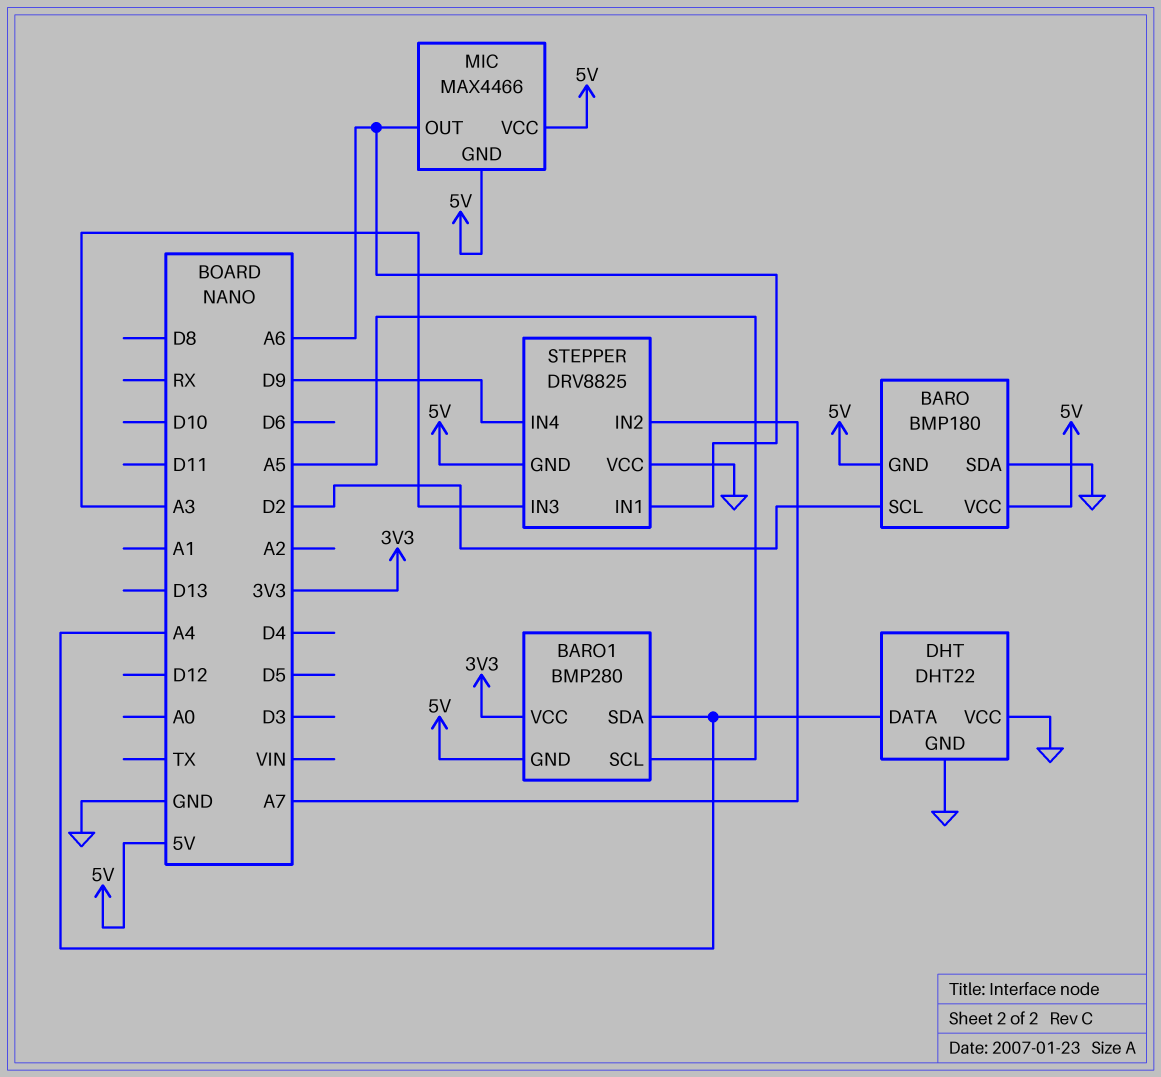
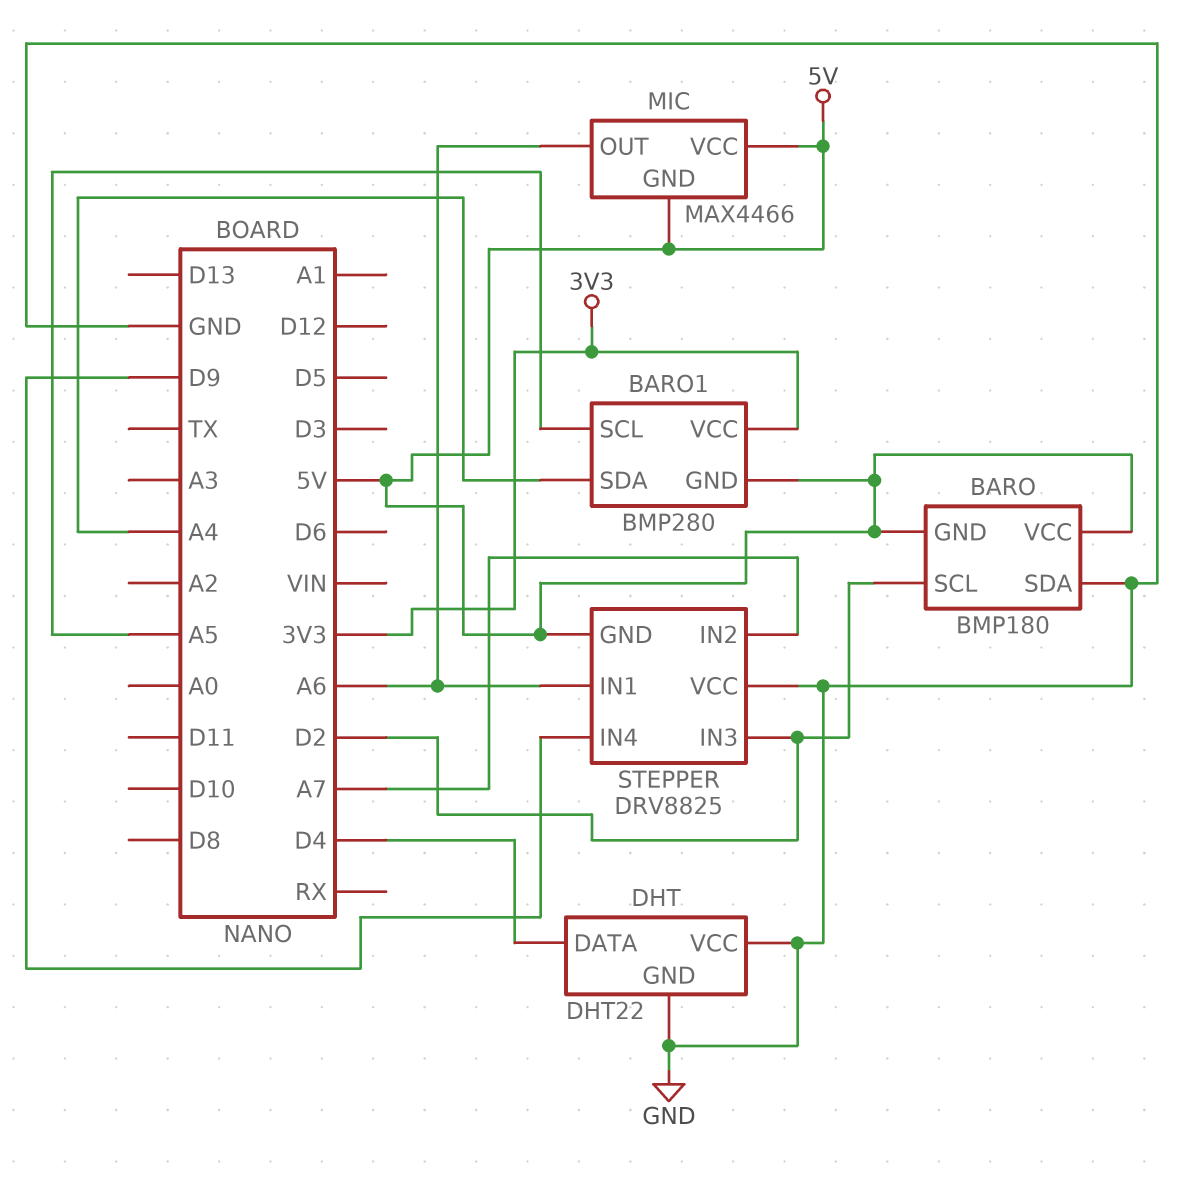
DHT pin DATA: A4 -> D4
STEPPER pin IN3: A3 -> D2

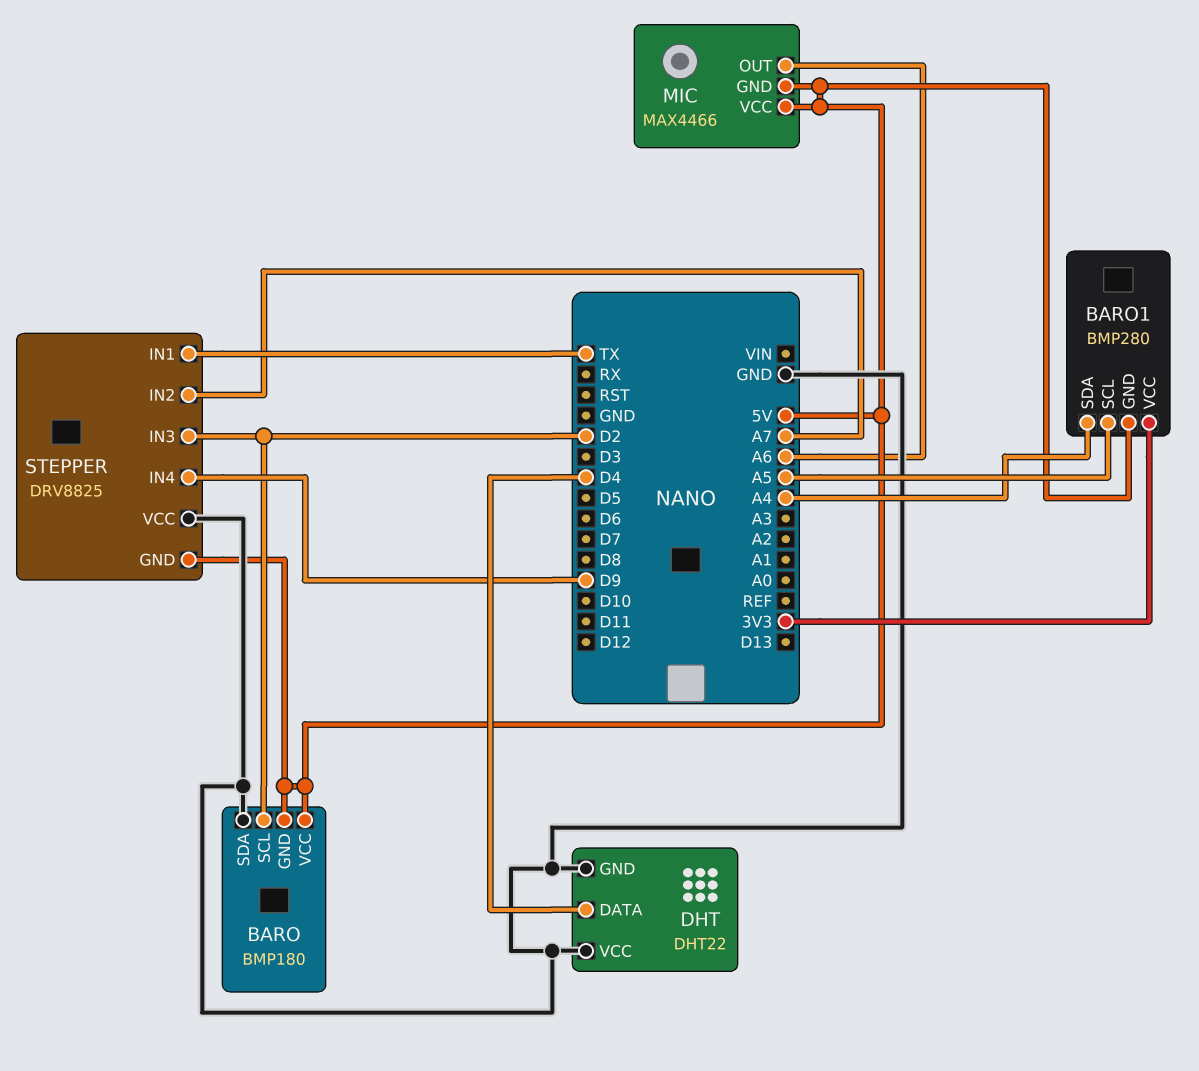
STEPPER pin IN1: A6 -> TX

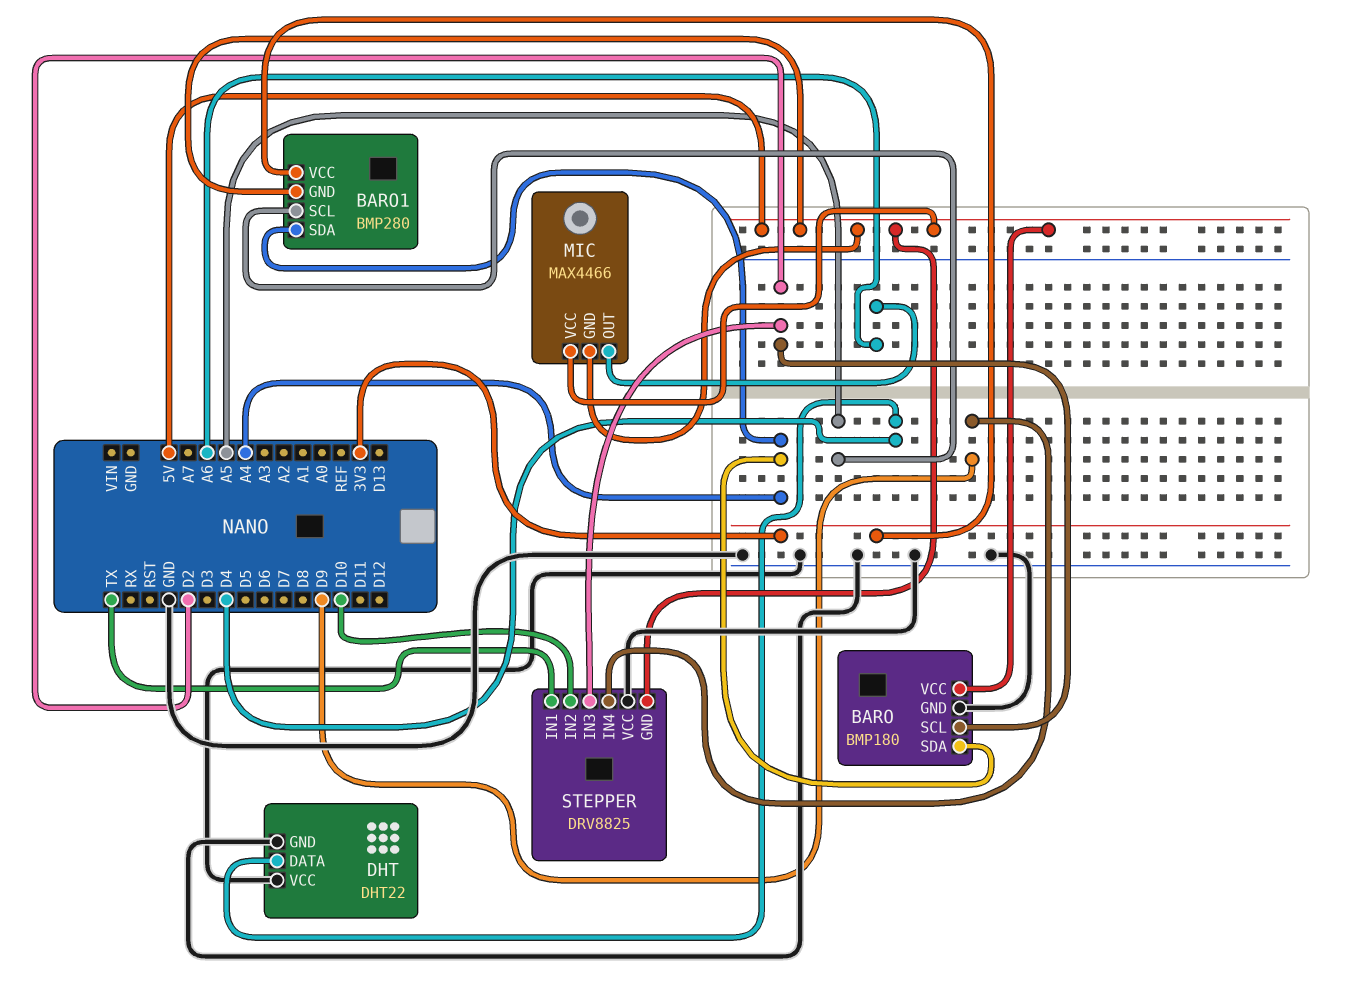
BARO pin GND: 5V -> GND
BARO pin SDA: GND -> A4
STEPPER pin IN2: A7 -> D10

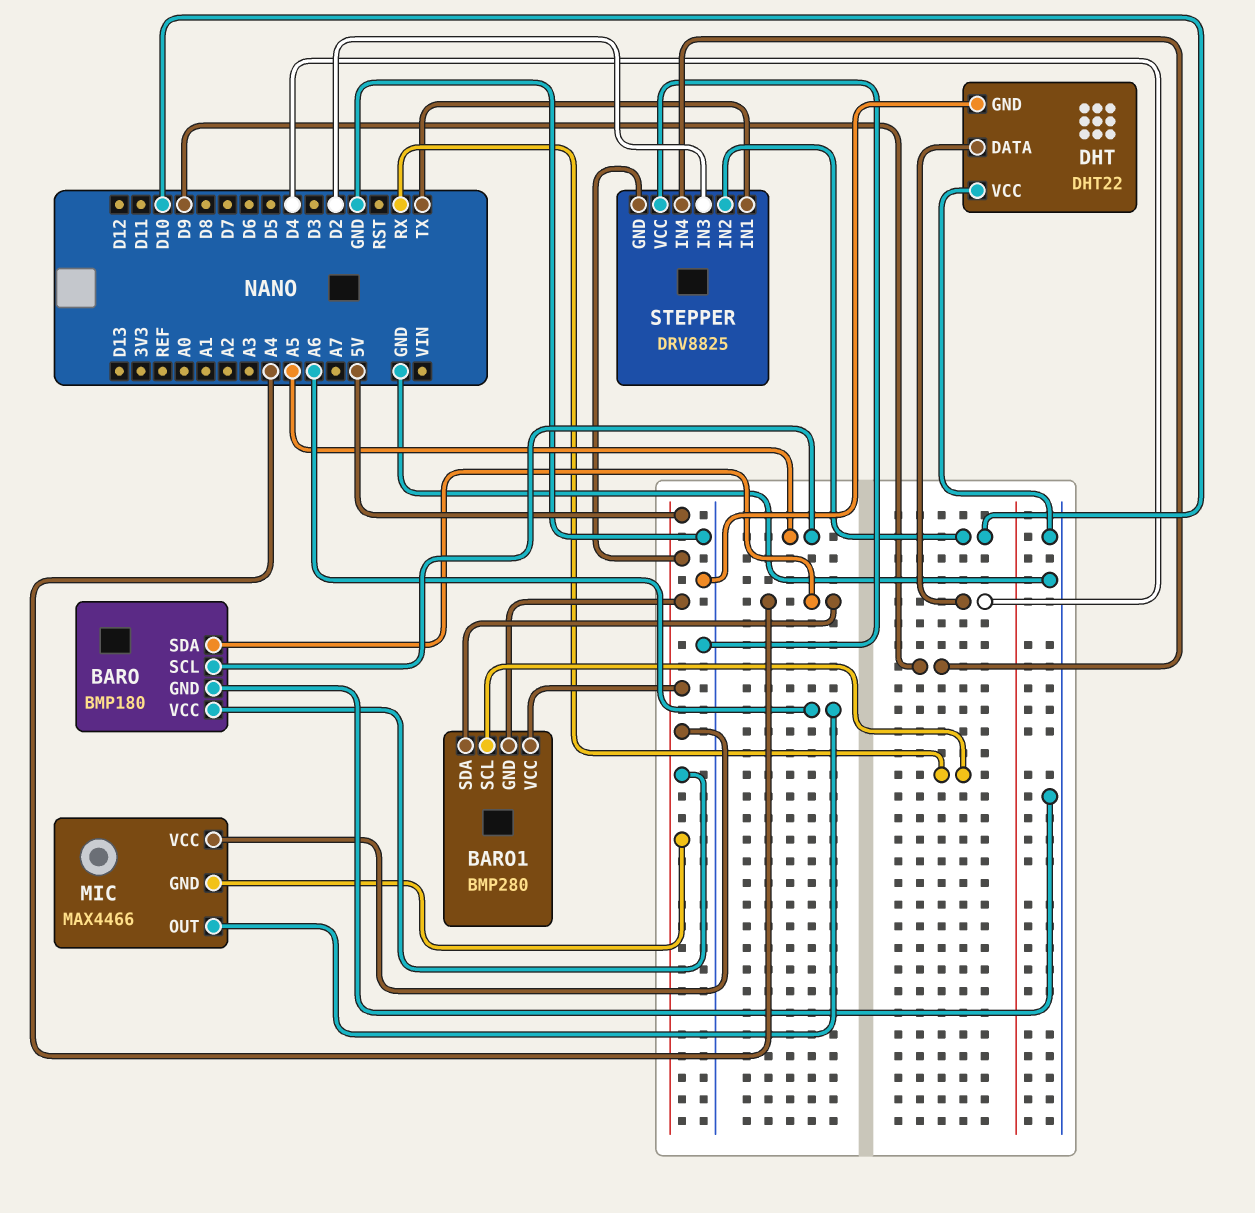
BARO pin SCL: D2 -> A5
BARO1 pin SCL: A5 -> RX
BARO1 pin VCC: 3V3 -> 5V

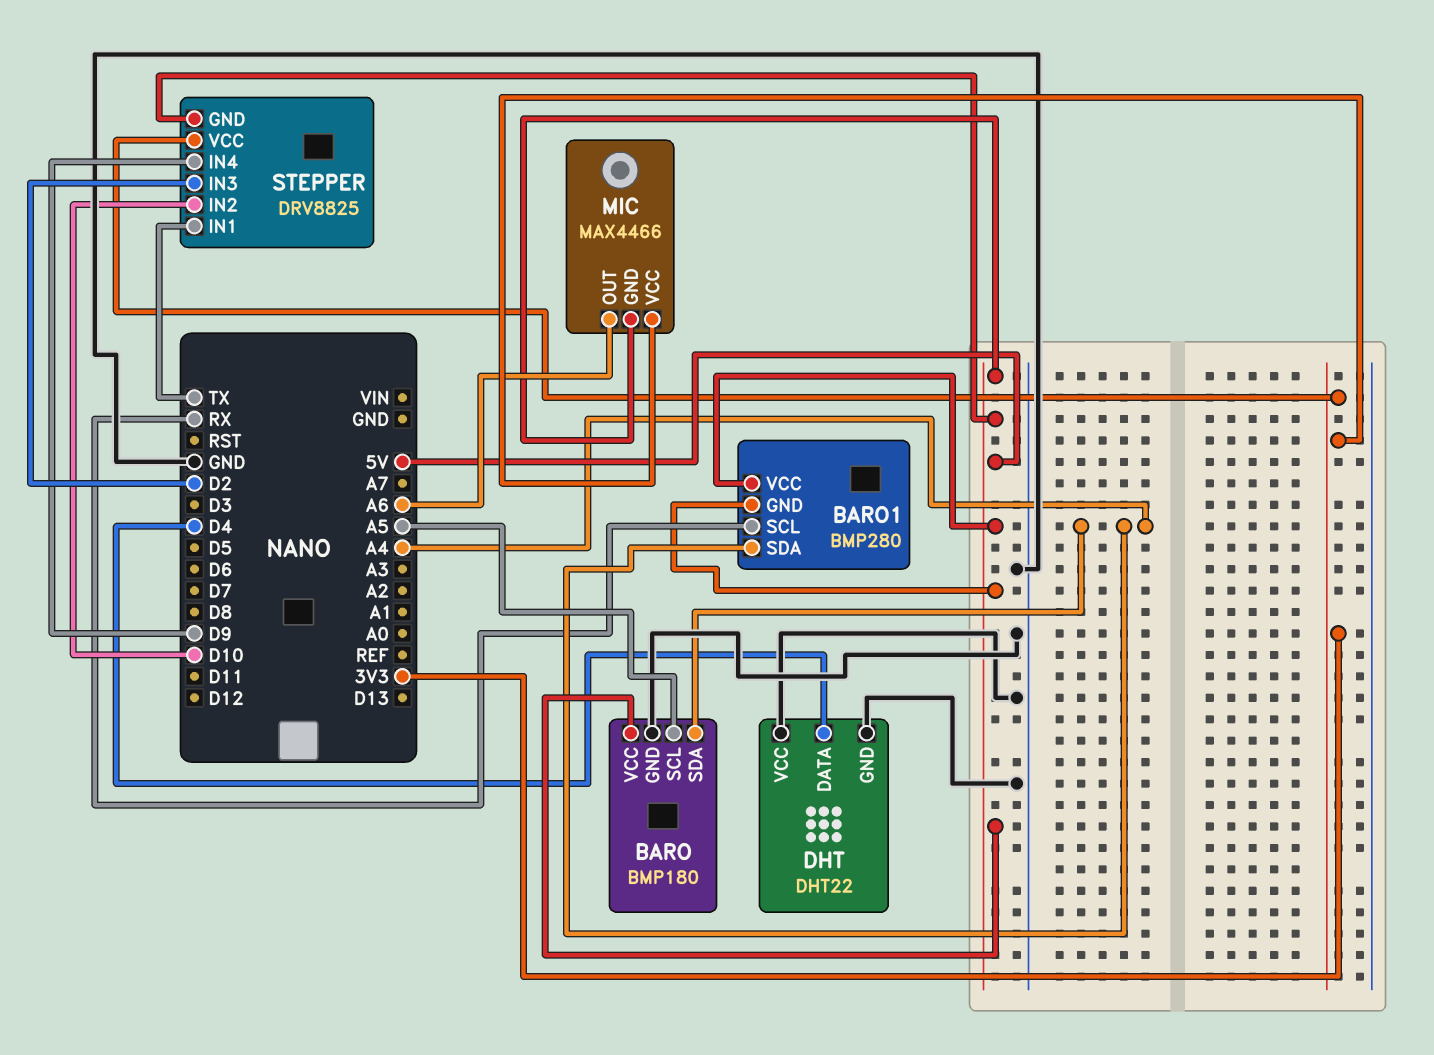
MIC pin VCC: 5V -> 3V3
STEPPER pin VCC: GND -> 3V3

